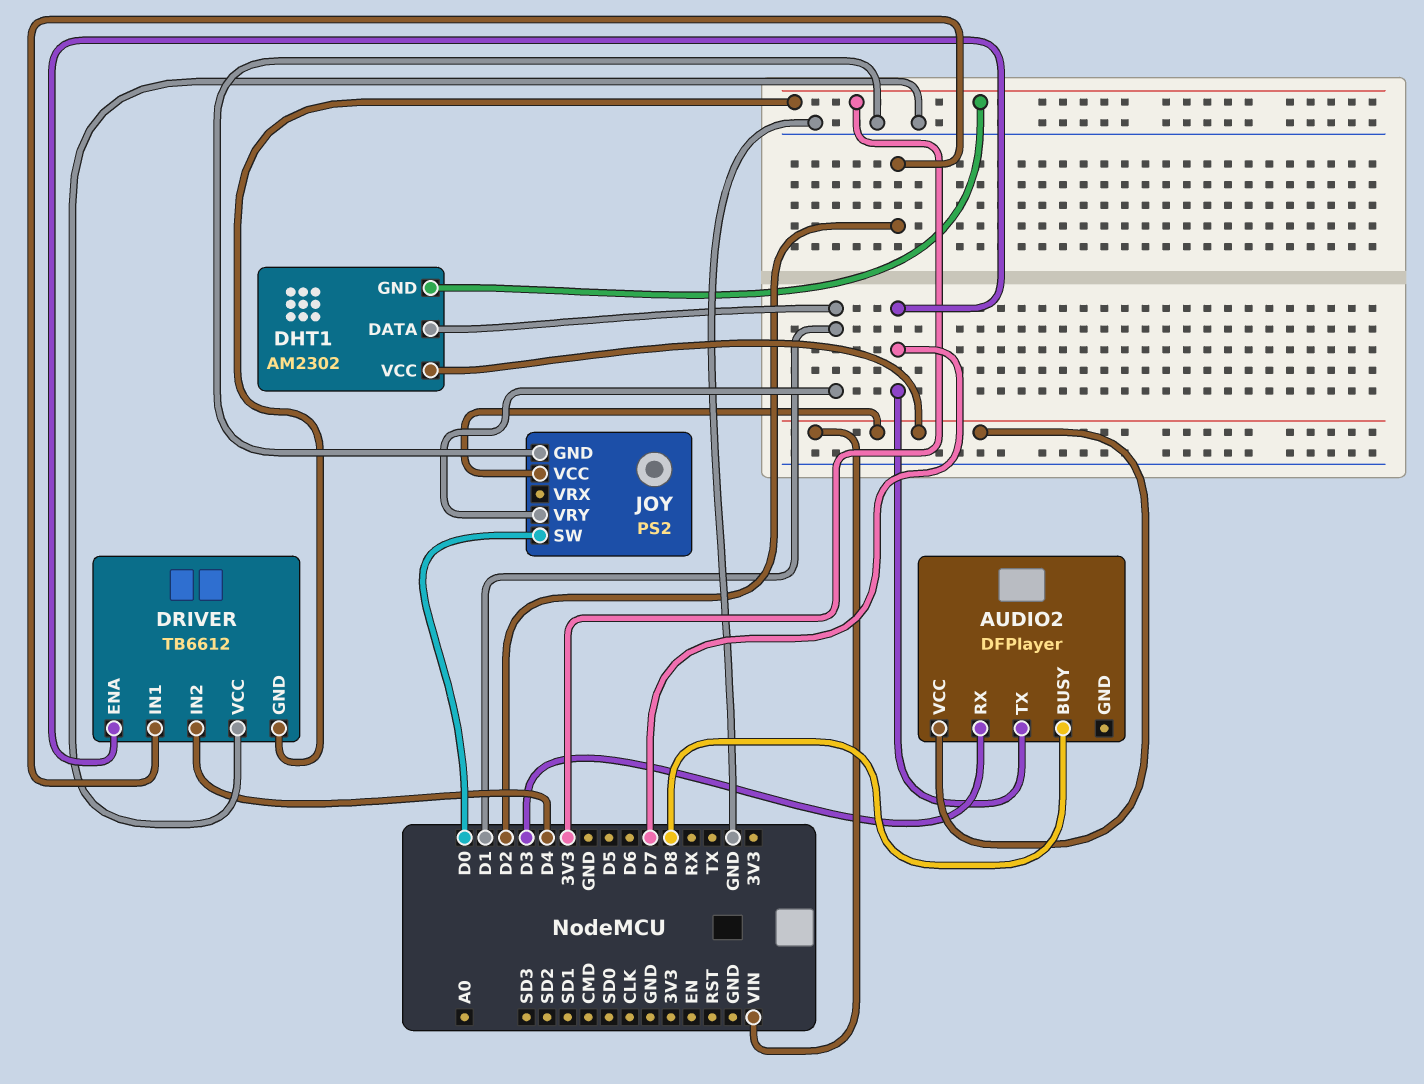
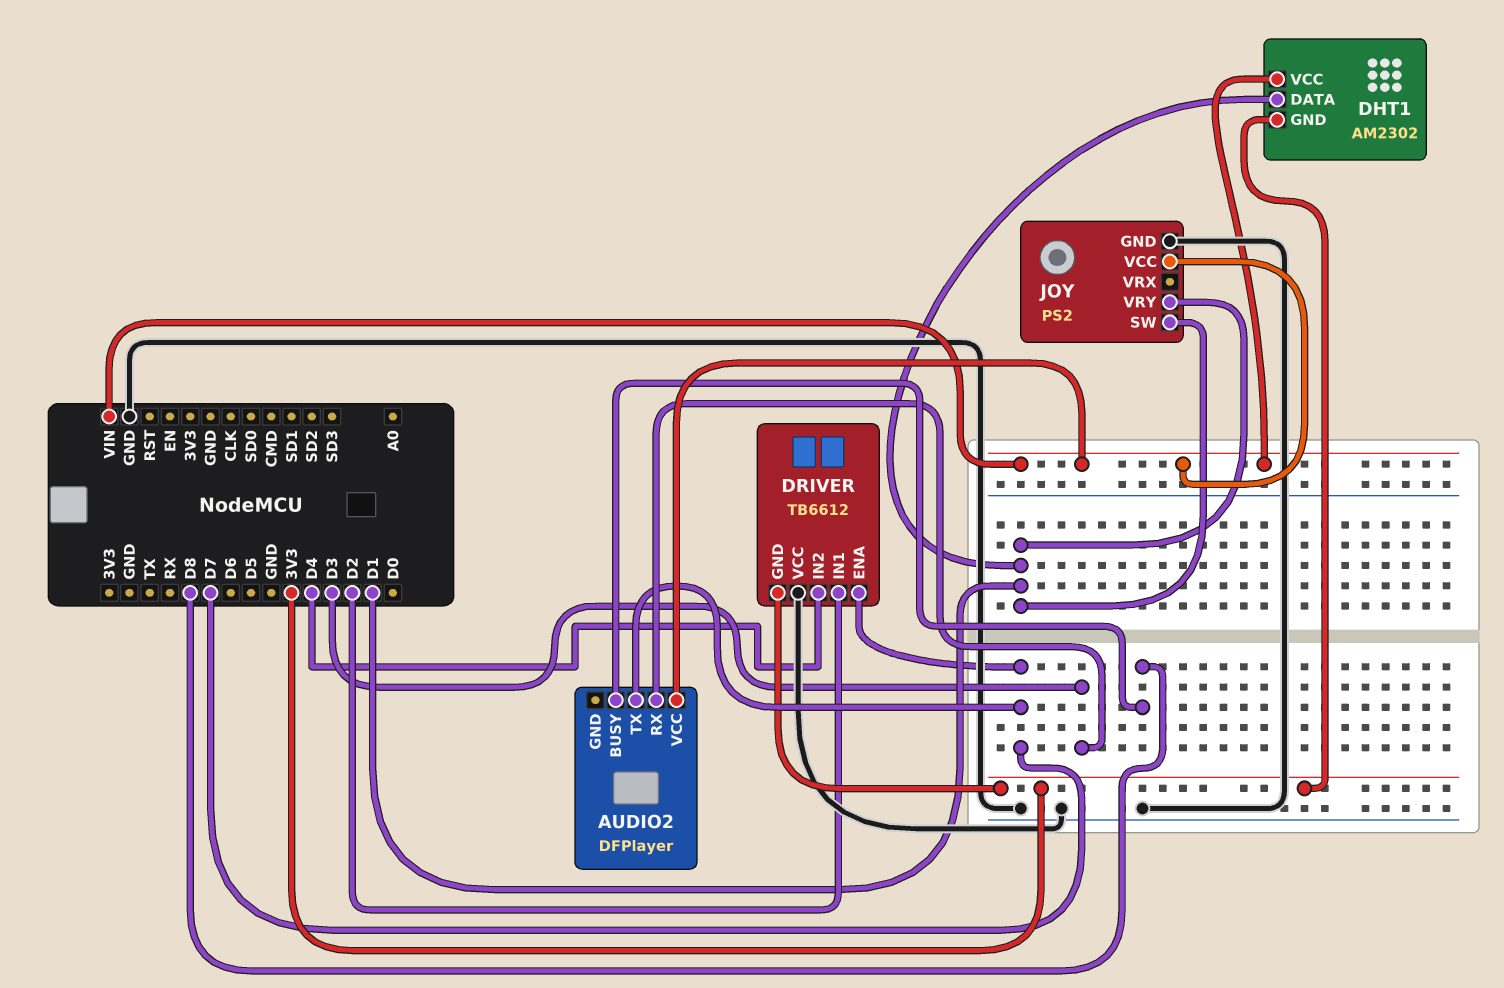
JOY pin SW: D0 -> D1

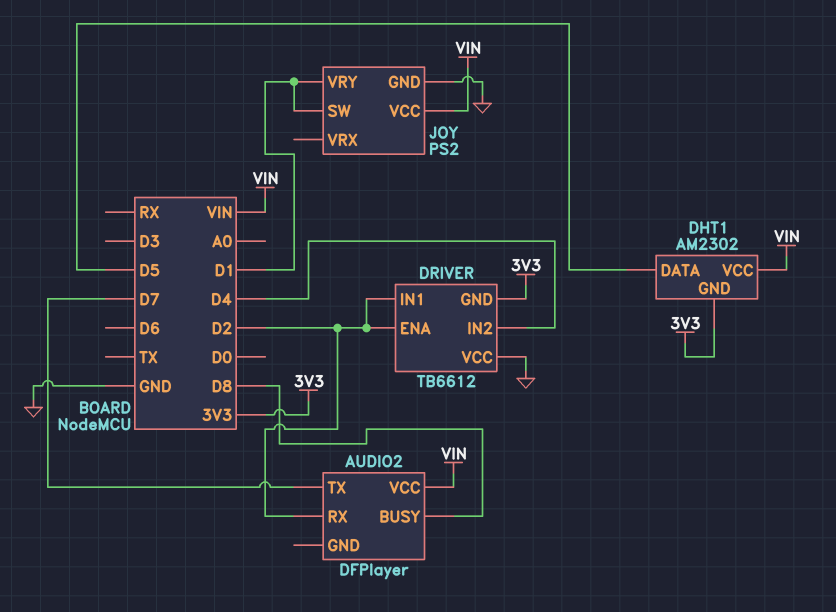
AUDIO2 pin RX: D3 -> D2
DHT1 pin DATA: D1 -> D5
DRIVER pin ENA: D7 -> D2

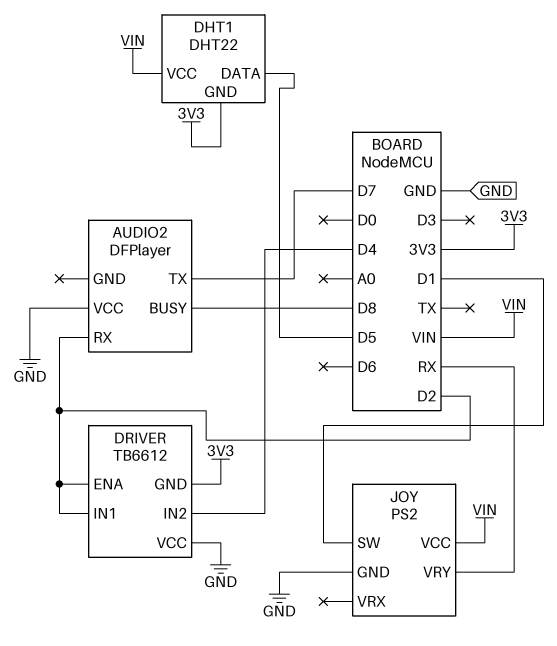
AUDIO2 pin VCC: VIN -> GND
DHT1: AM2302 -> DHT22
JOY pin VRY: D1 -> RX

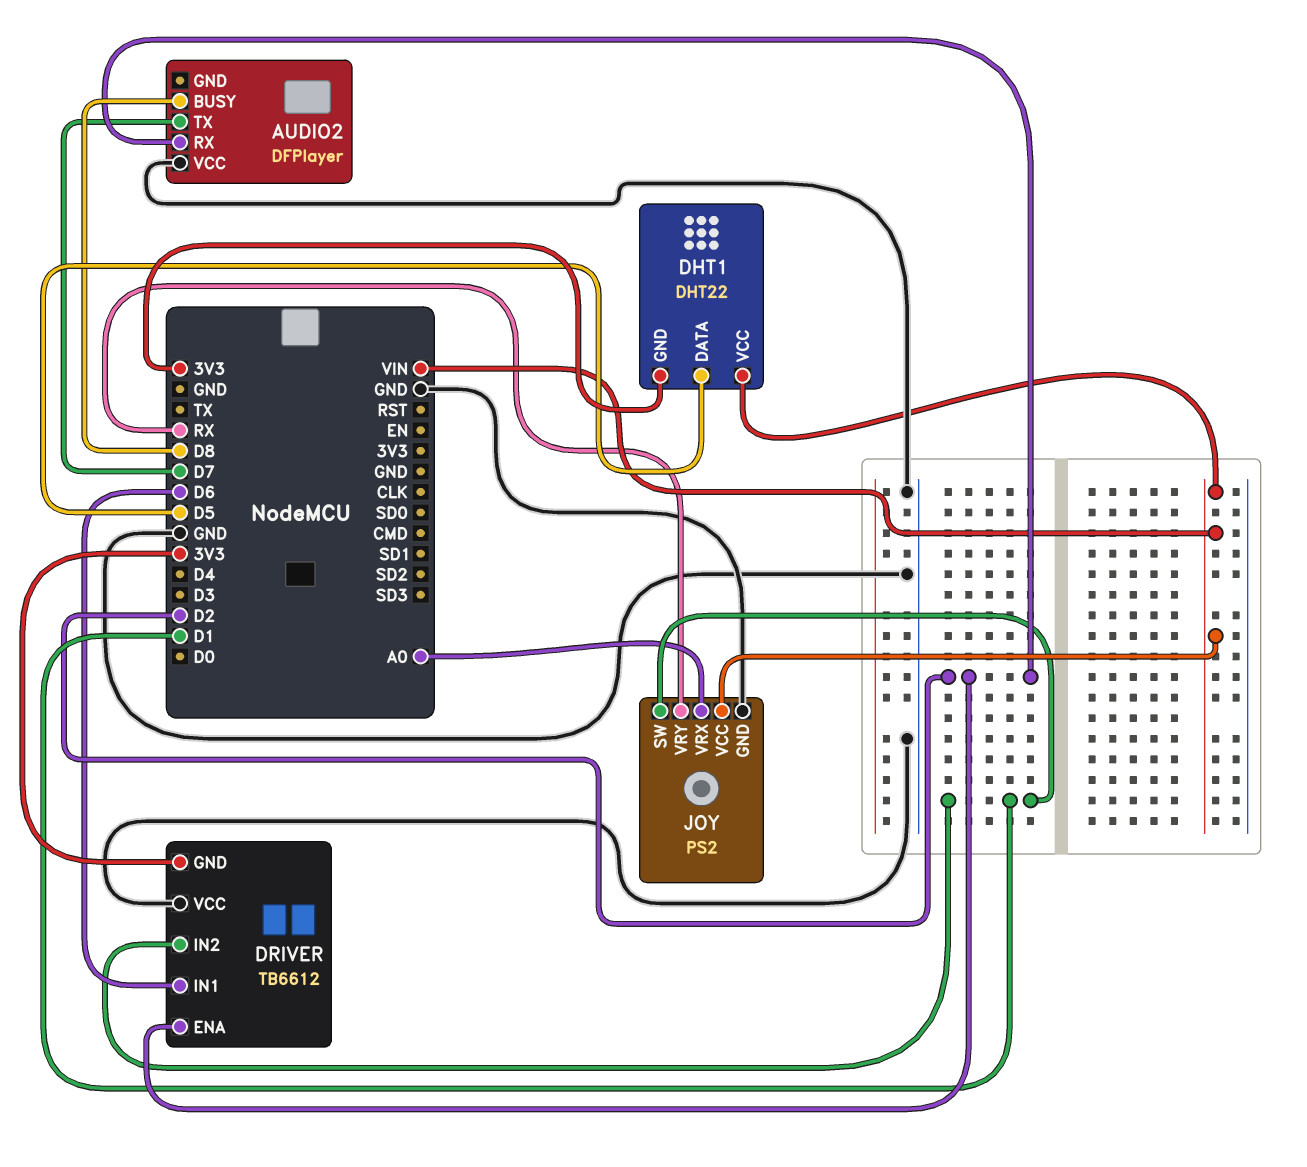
DRIVER pin IN1: D2 -> D6
DRIVER pin IN2: D4 -> D1
JOY pin VRX: none -> A0

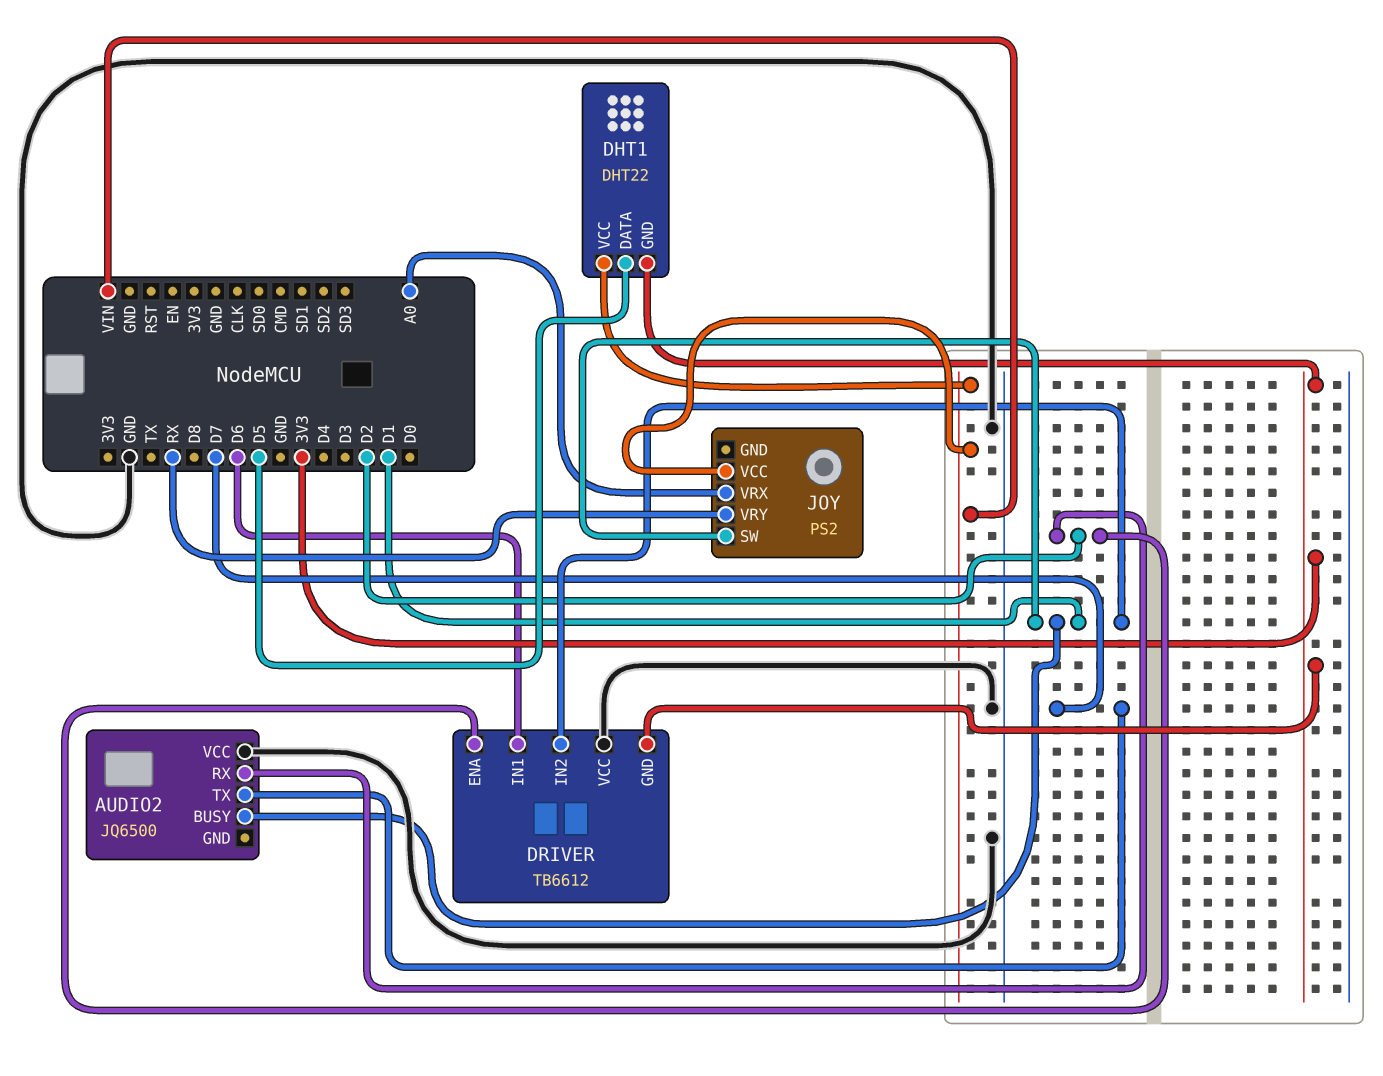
AUDIO2: DFPlayer -> JQ6500
AUDIO2 pin BUSY: D8 -> D1
JOY pin GND: GND -> none

